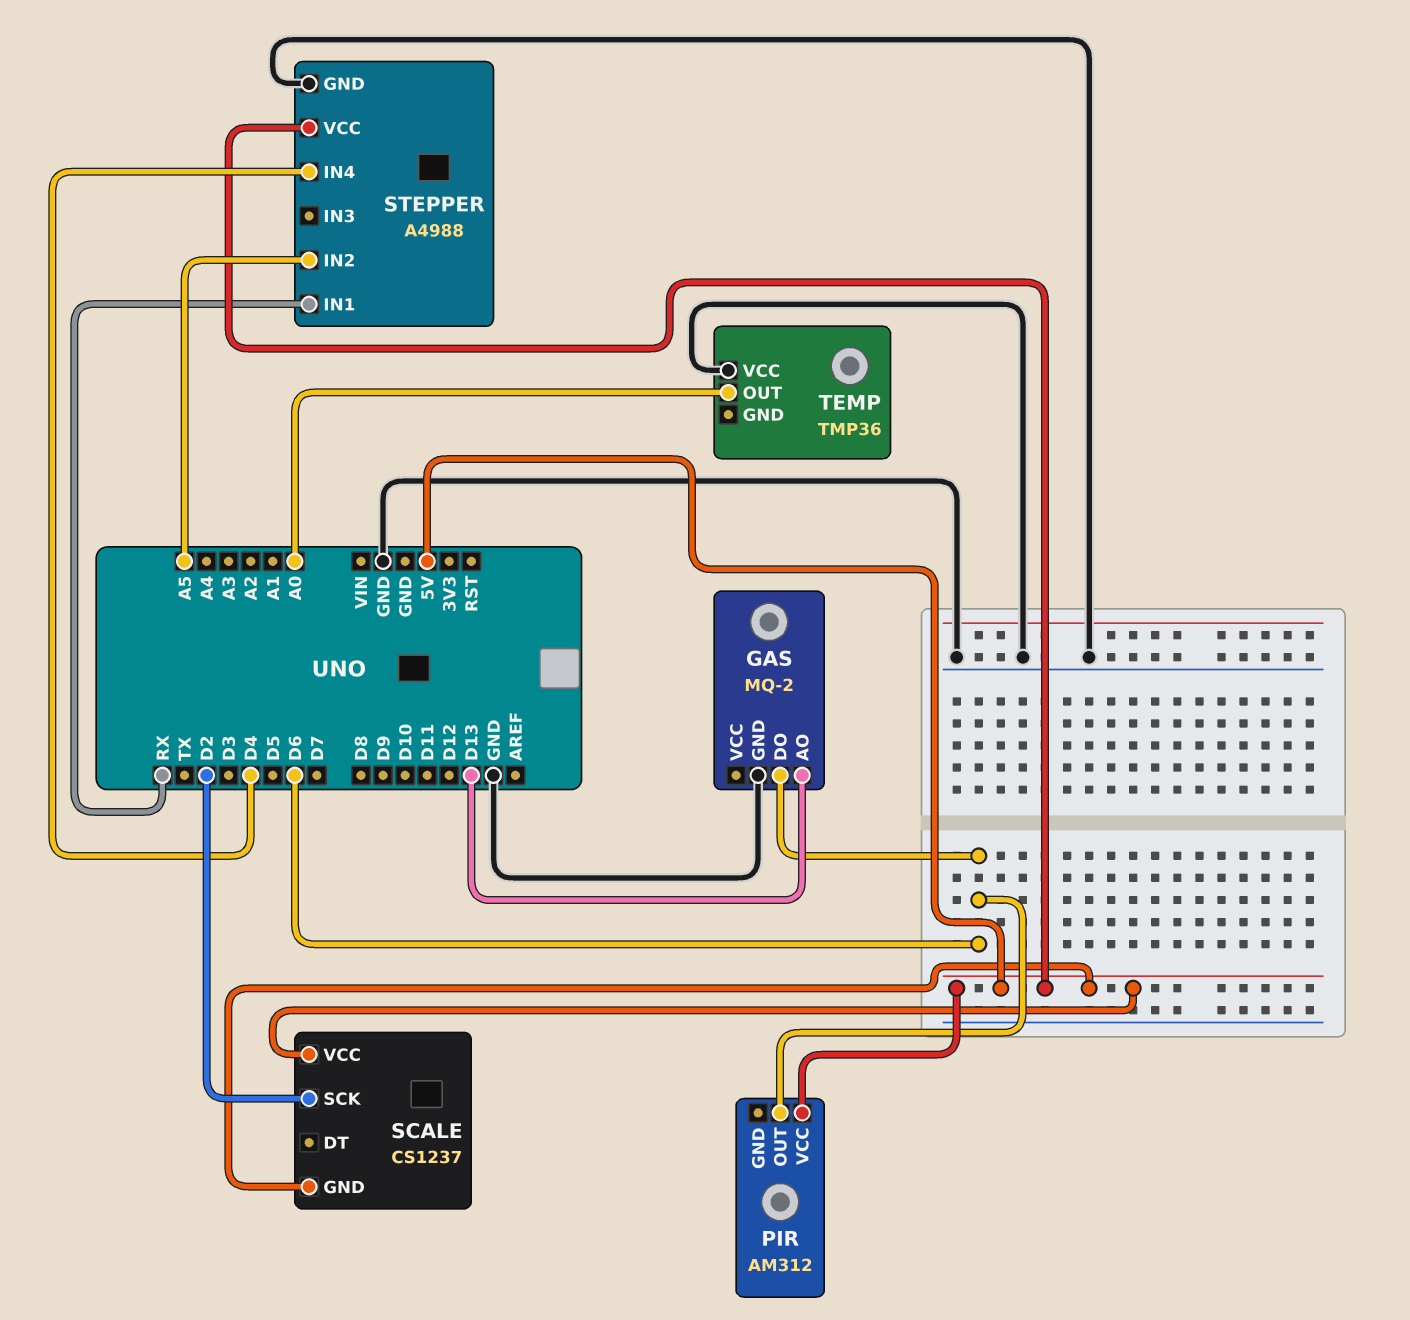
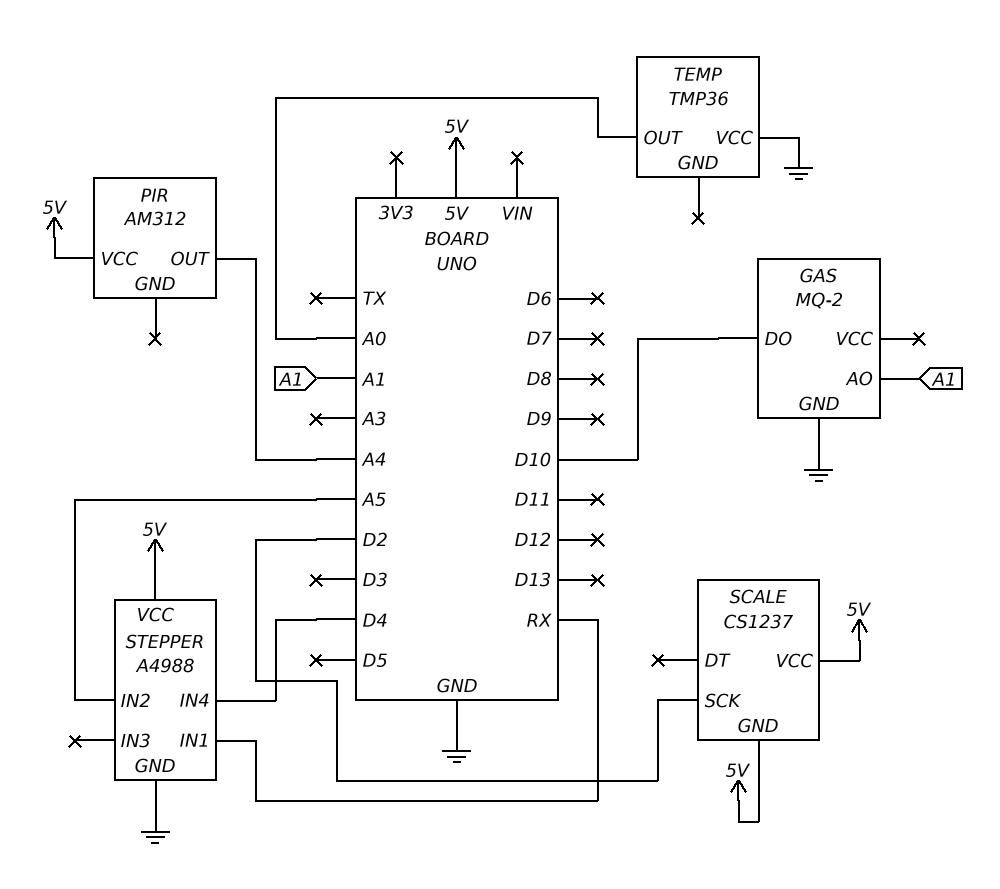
GAS pin AO: D13 -> A1
GAS pin DO: D6 -> D10
PIR pin OUT: D6 -> A4

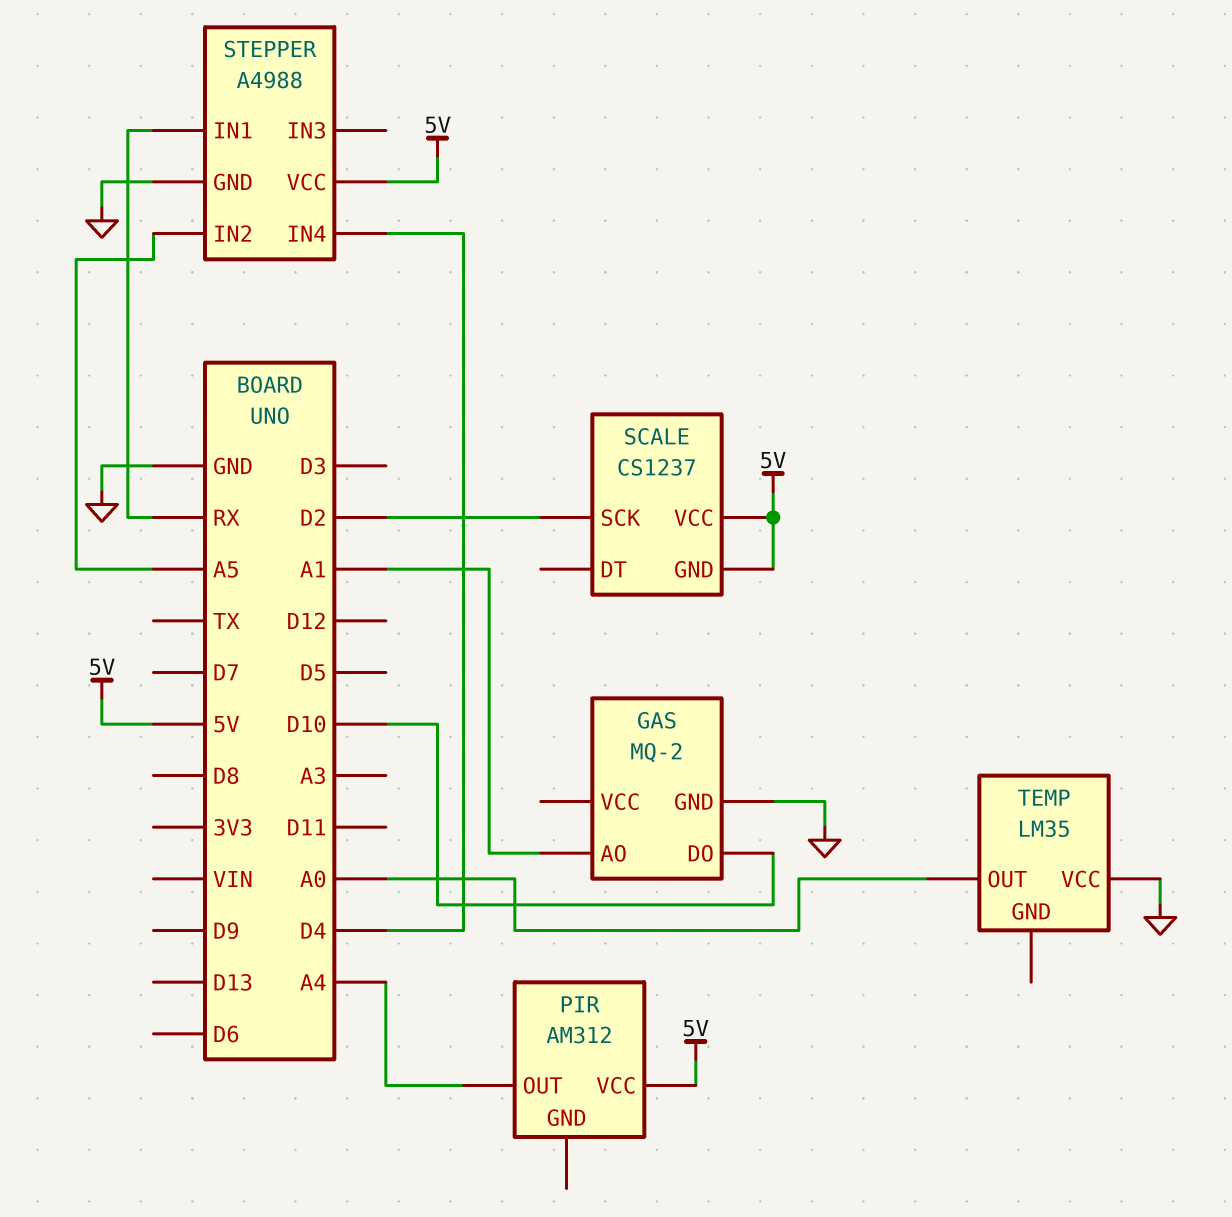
TEMP: TMP36 -> LM35

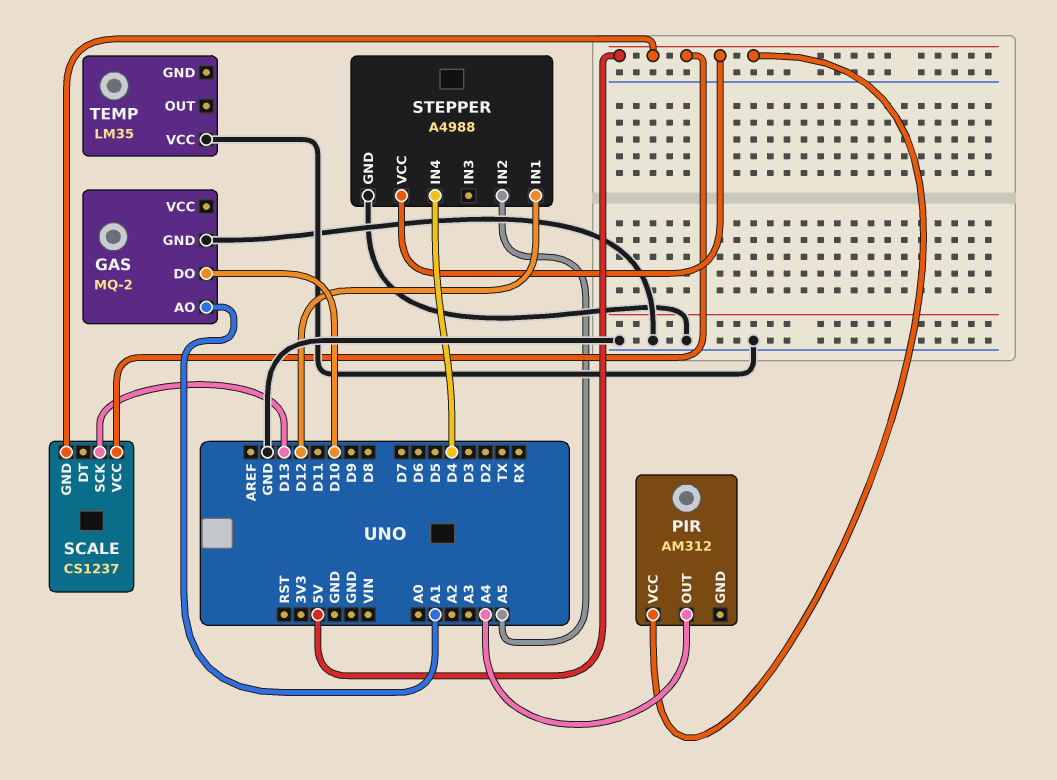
SCALE pin SCK: D2 -> D13
STEPPER pin IN1: RX -> D12
TEMP pin OUT: A0 -> none

